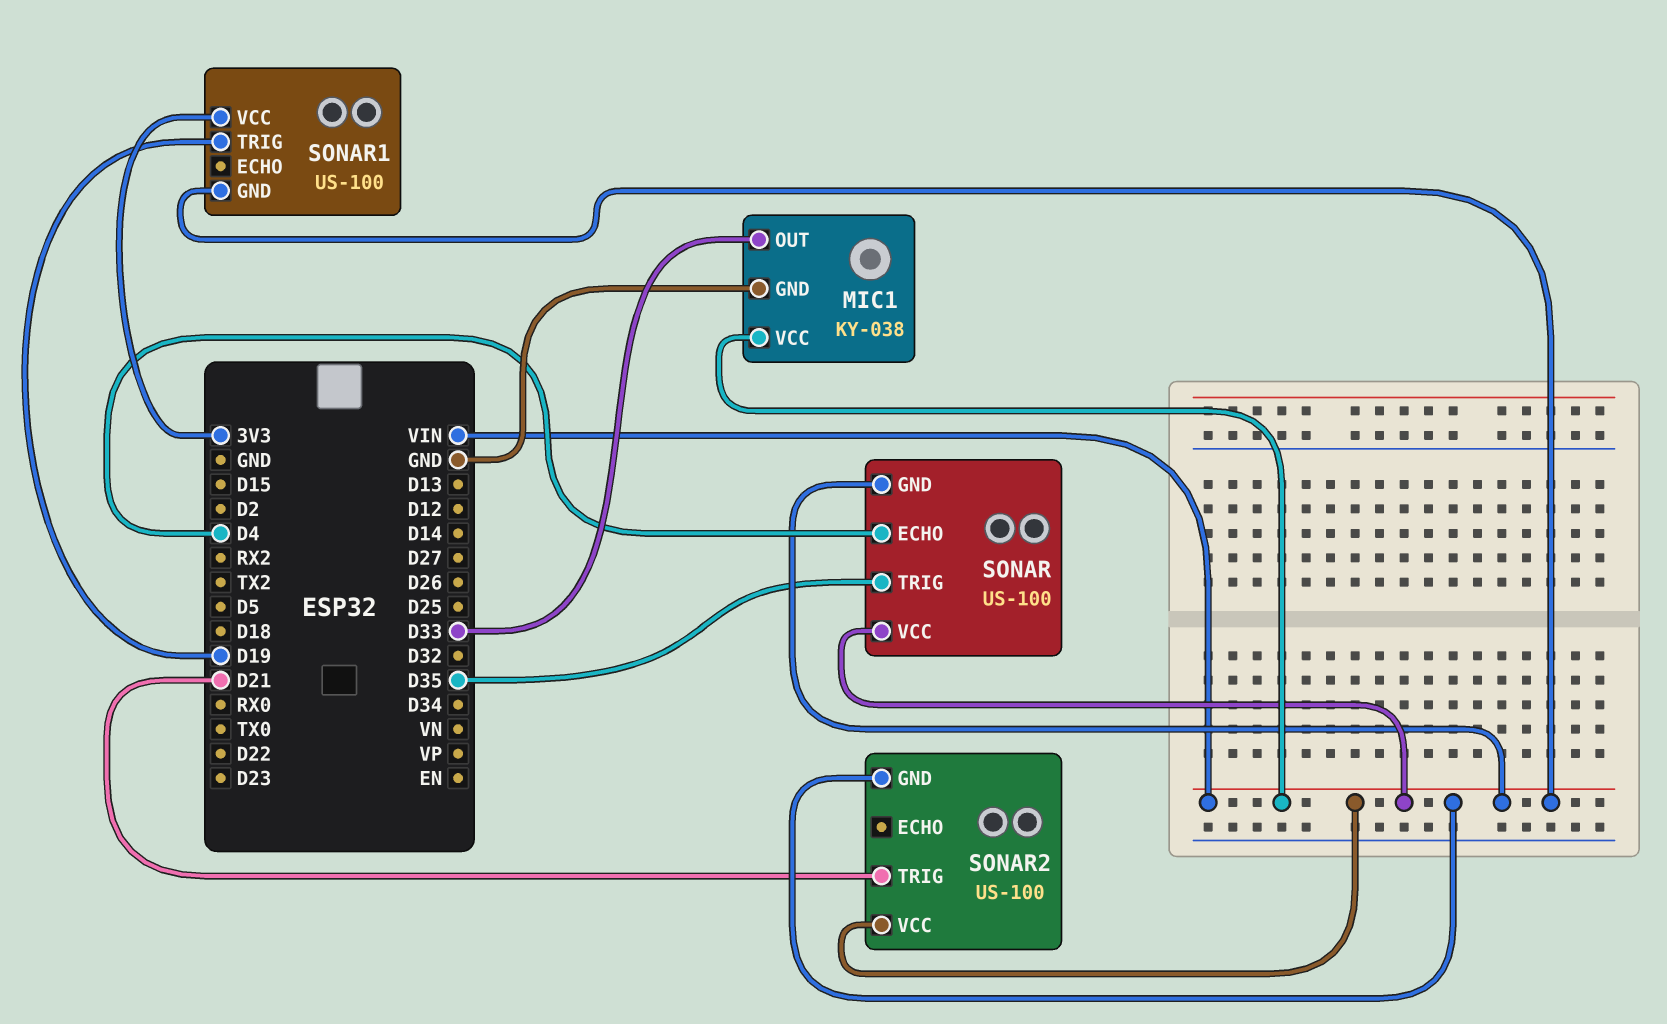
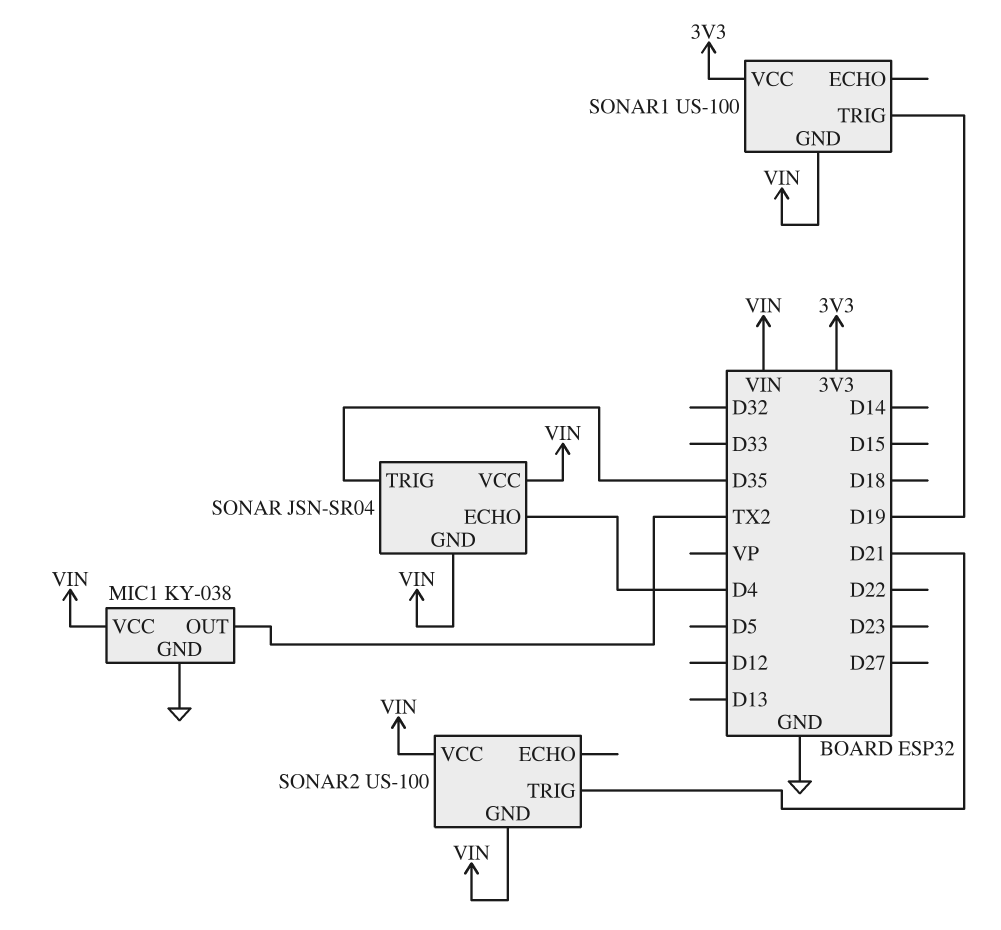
MIC1 pin OUT: D33 -> TX2
SONAR: US-100 -> JSN-SR04

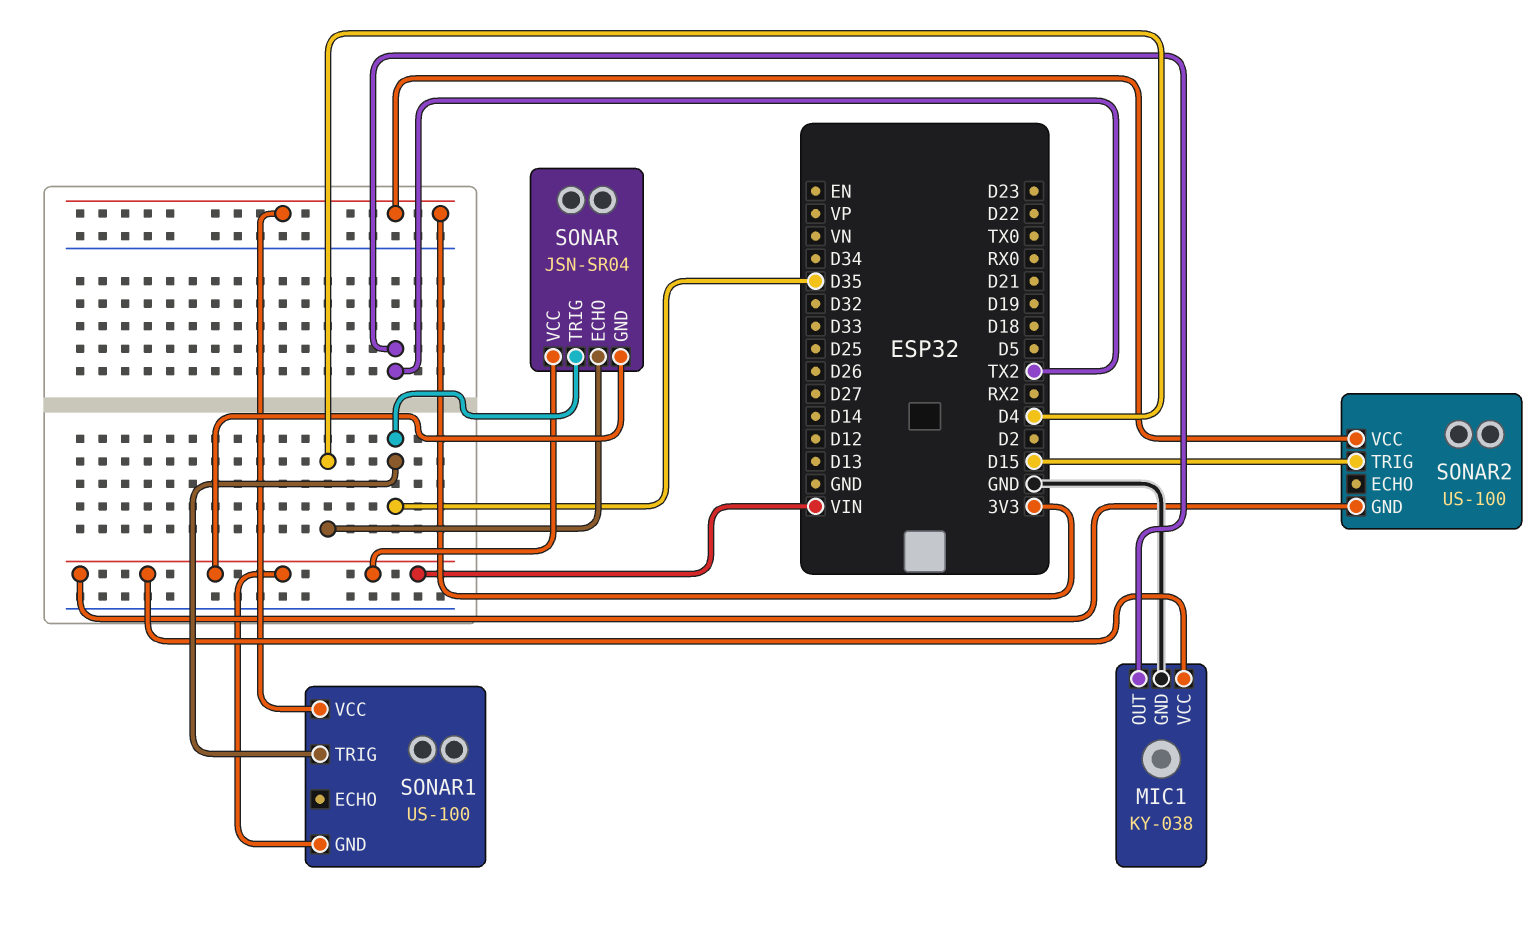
SONAR1 pin TRIG: D19 -> D35
SONAR2 pin TRIG: D21 -> D15
SONAR2 pin VCC: VIN -> 3V3

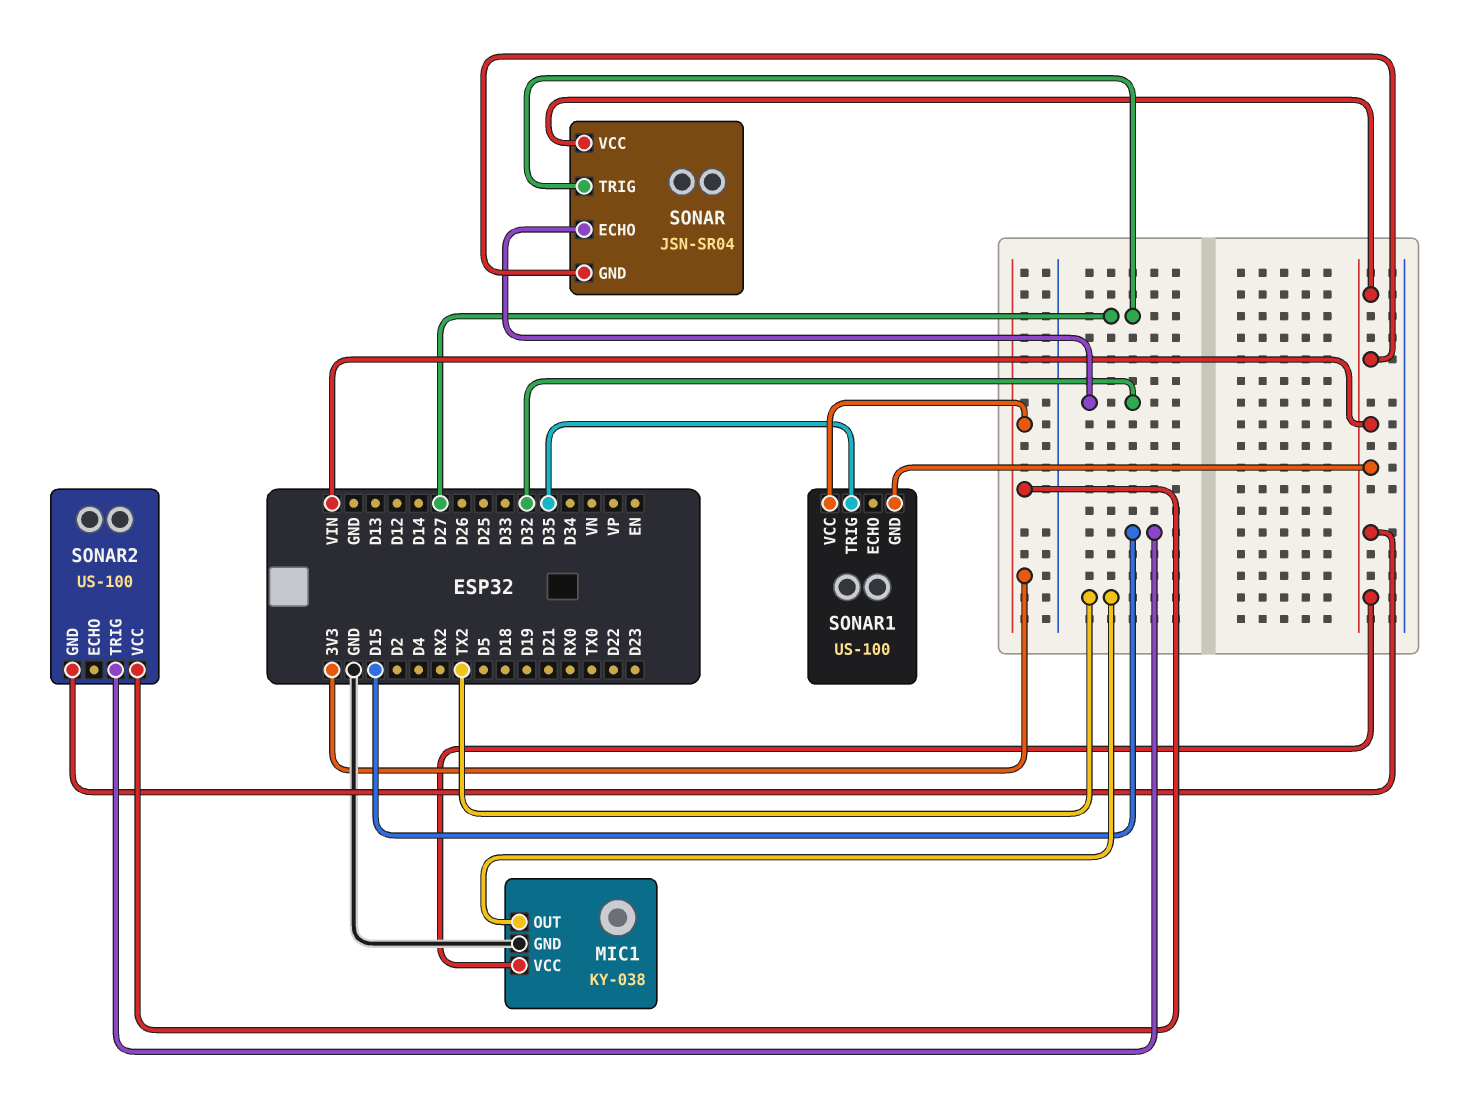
SONAR pin ECHO: D4 -> D32
SONAR pin TRIG: D35 -> D27

